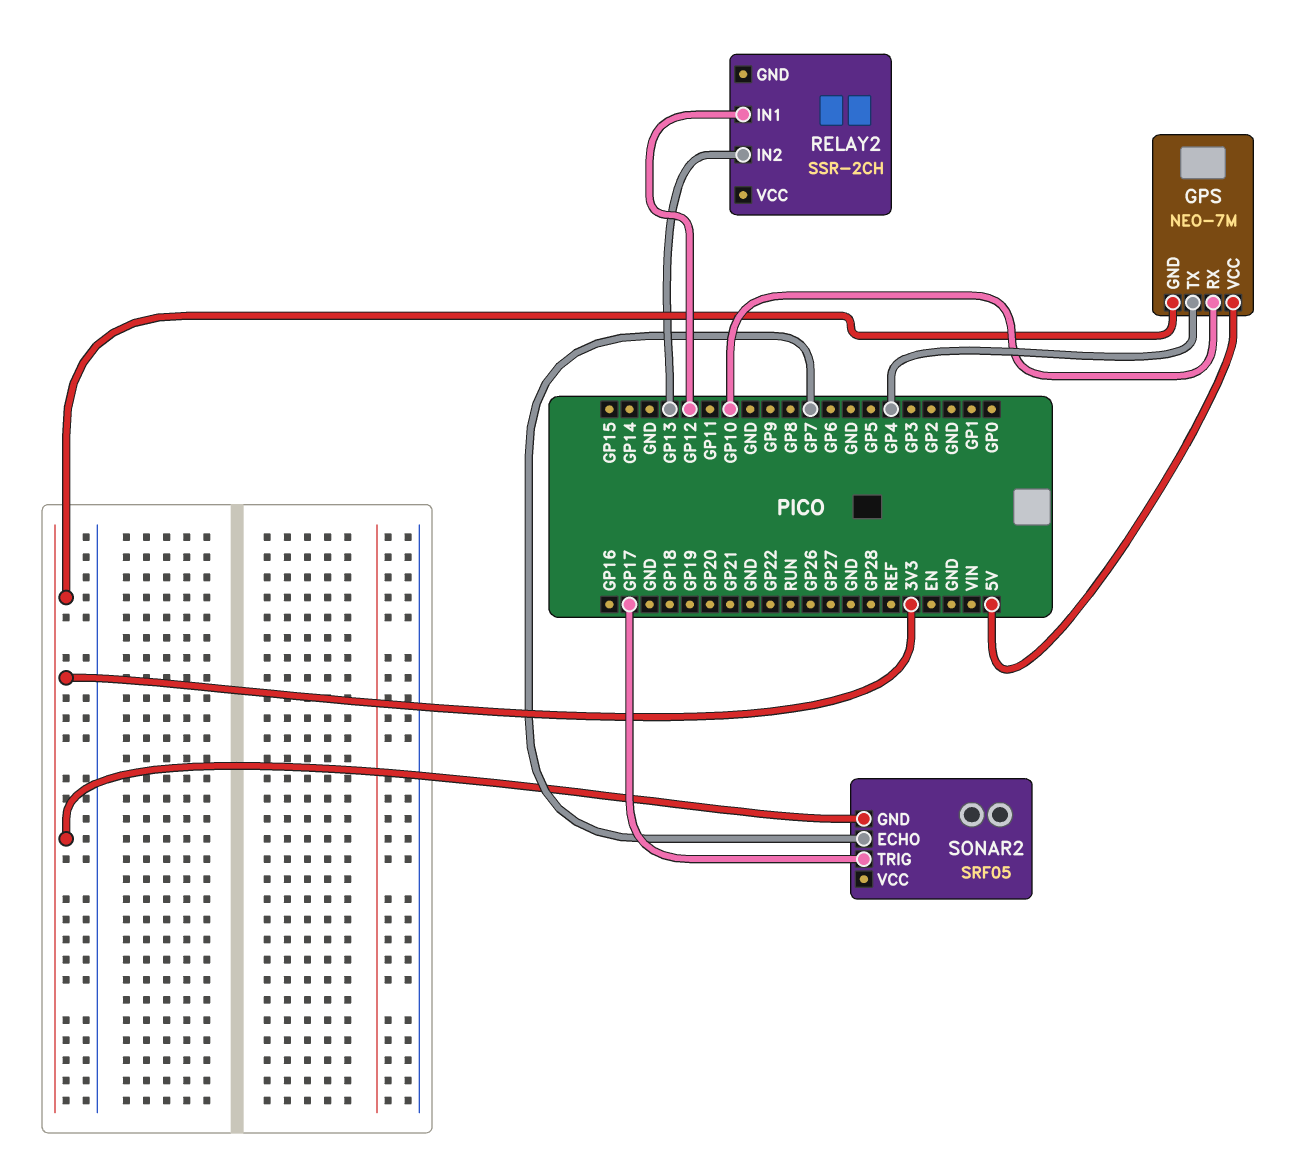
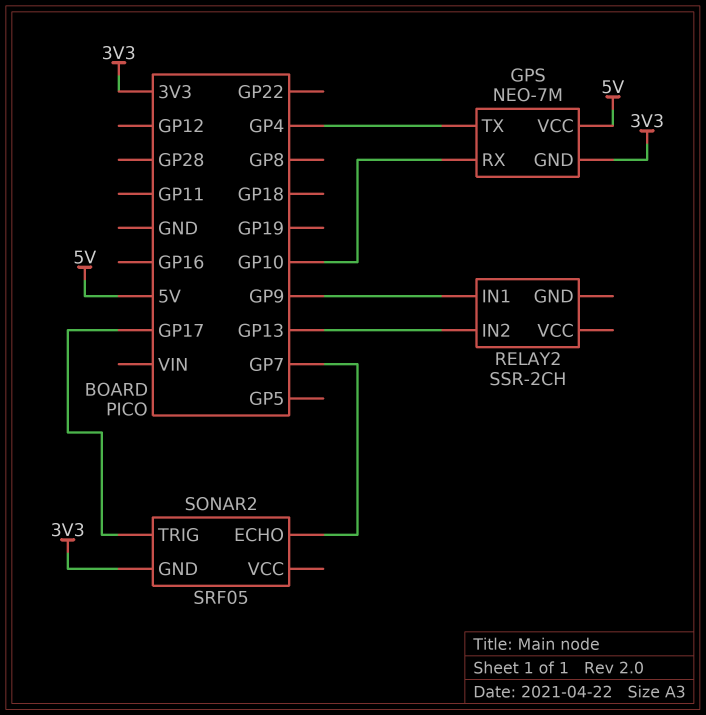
RELAY2 pin IN1: GP12 -> GP9

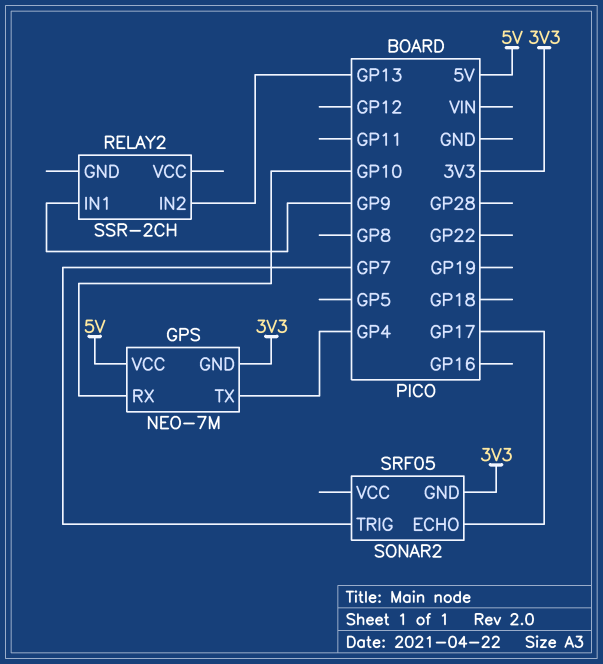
SONAR2 pin ECHO: GP7 -> GP17
SONAR2 pin TRIG: GP17 -> GP7

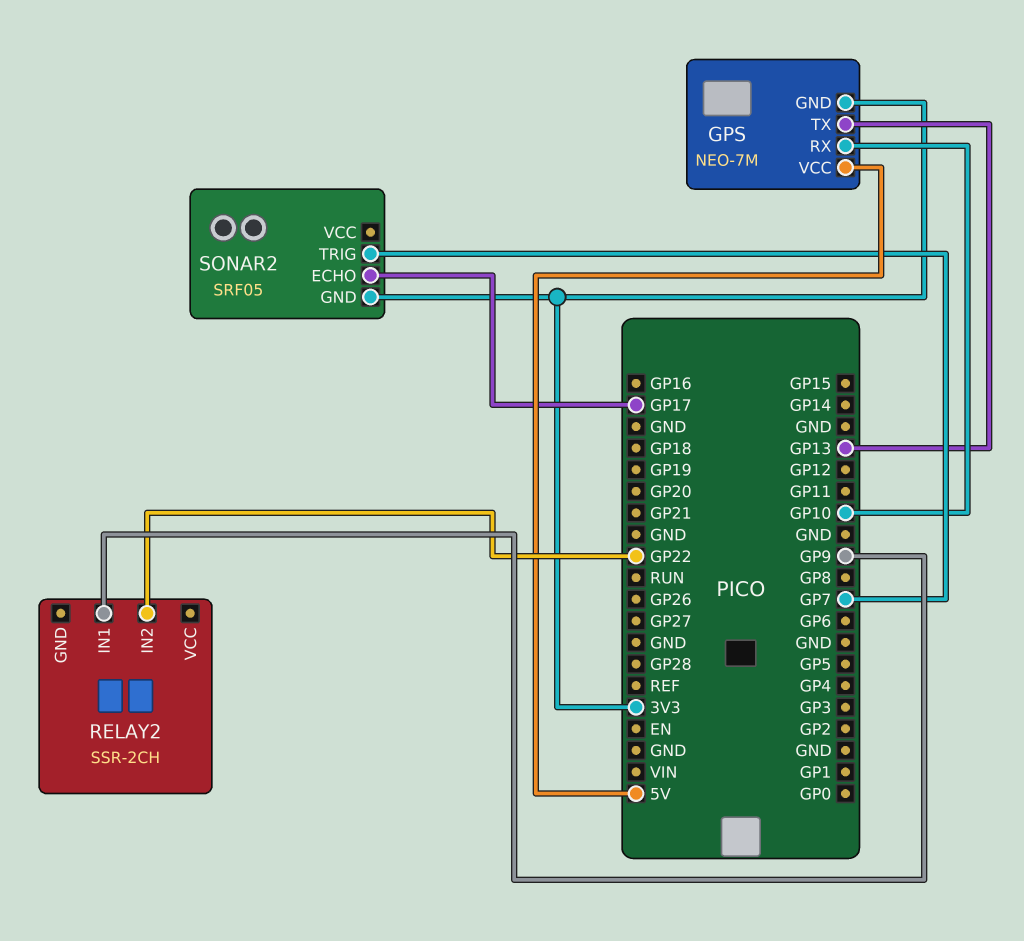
GPS pin TX: GP4 -> GP13
RELAY2 pin IN2: GP13 -> GP22

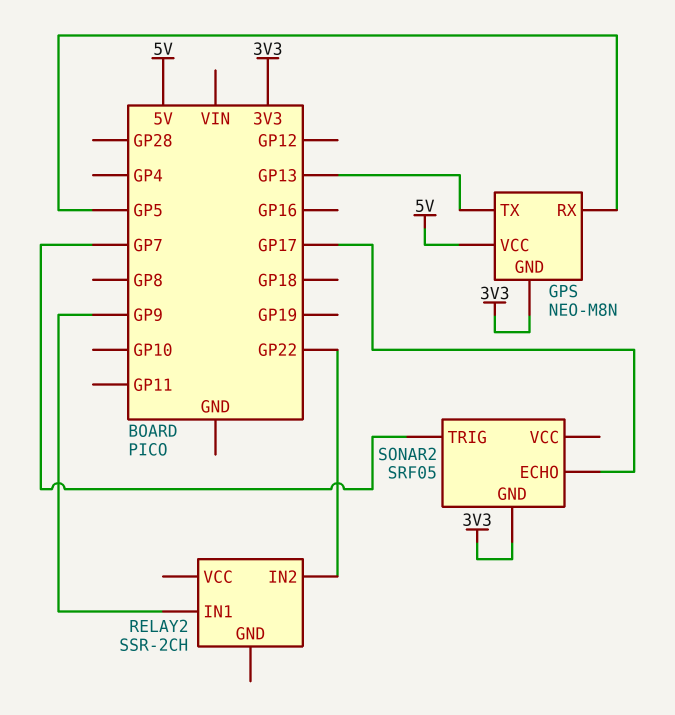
GPS: NEO-7M -> NEO-M8N
GPS pin RX: GP10 -> GP5

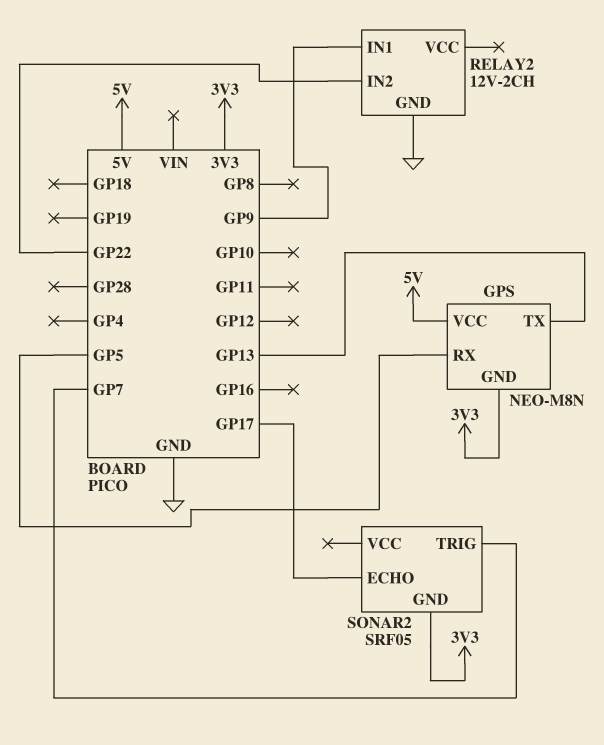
RELAY2: SSR-2CH -> 12V-2CH
RELAY2 pin GND: none -> GND

